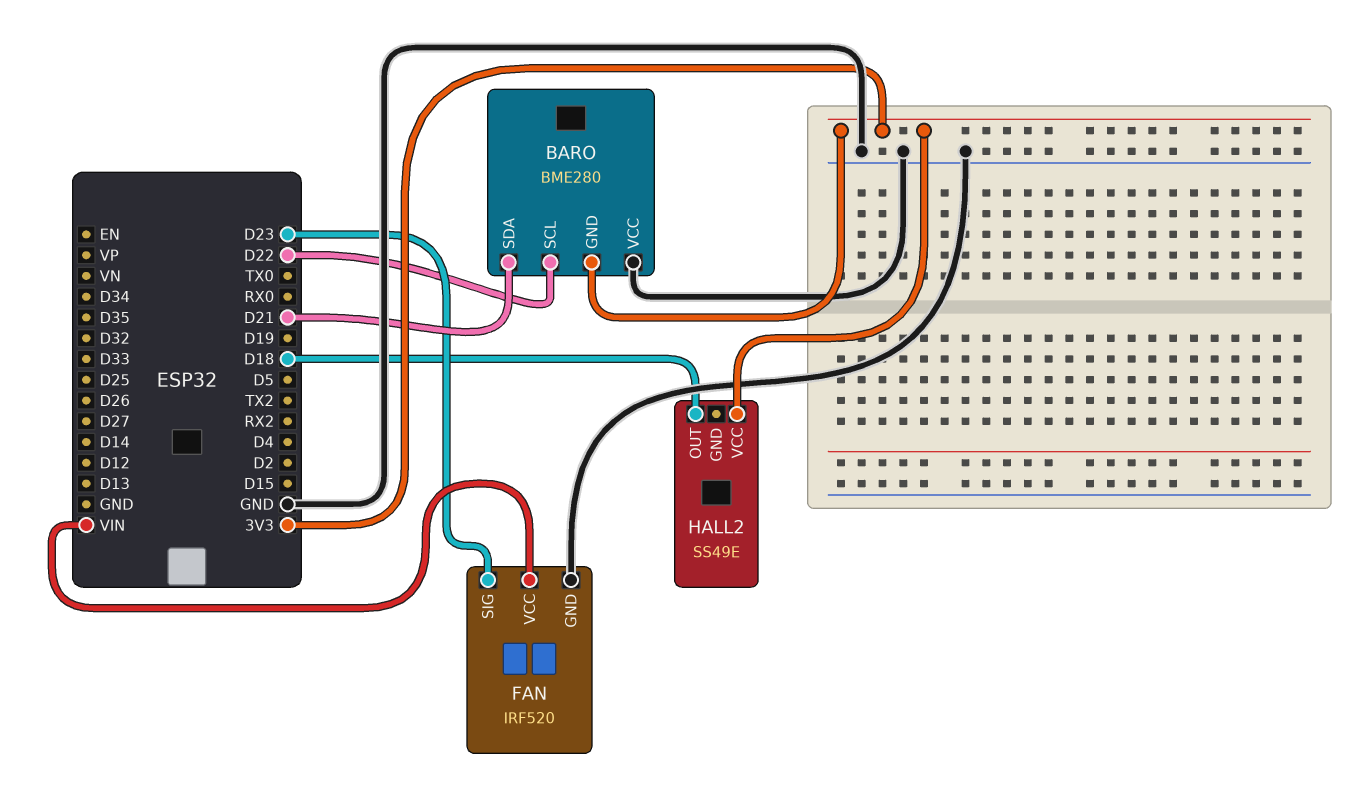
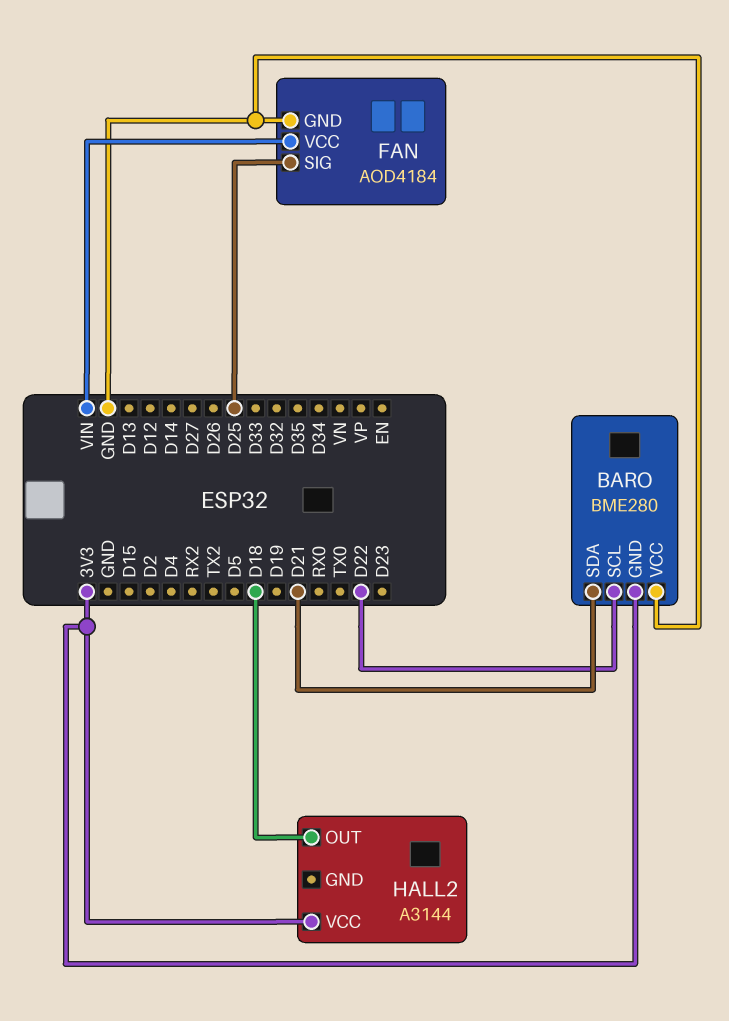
FAN: IRF520 -> AOD4184
FAN pin SIG: D23 -> D25
HALL2: SS49E -> A3144

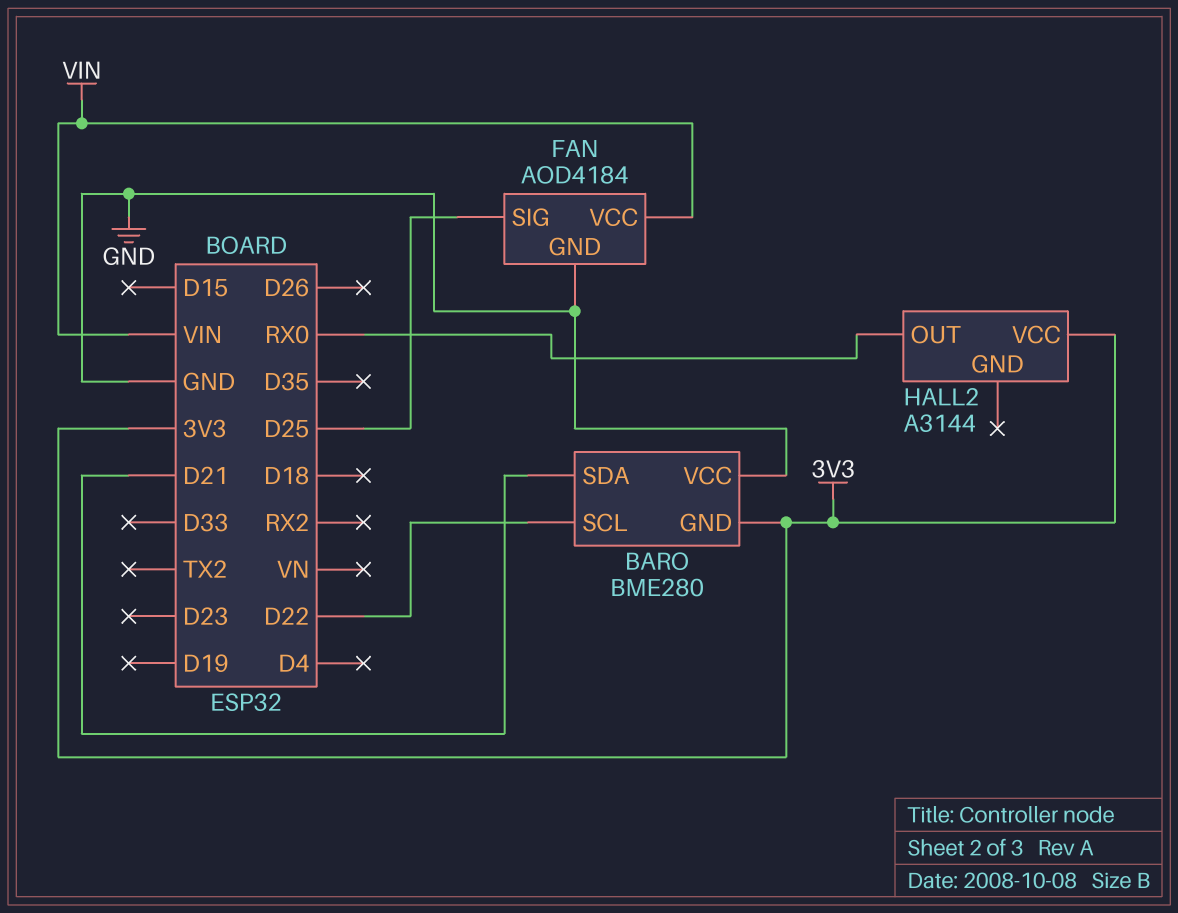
HALL2 pin OUT: D18 -> RX0

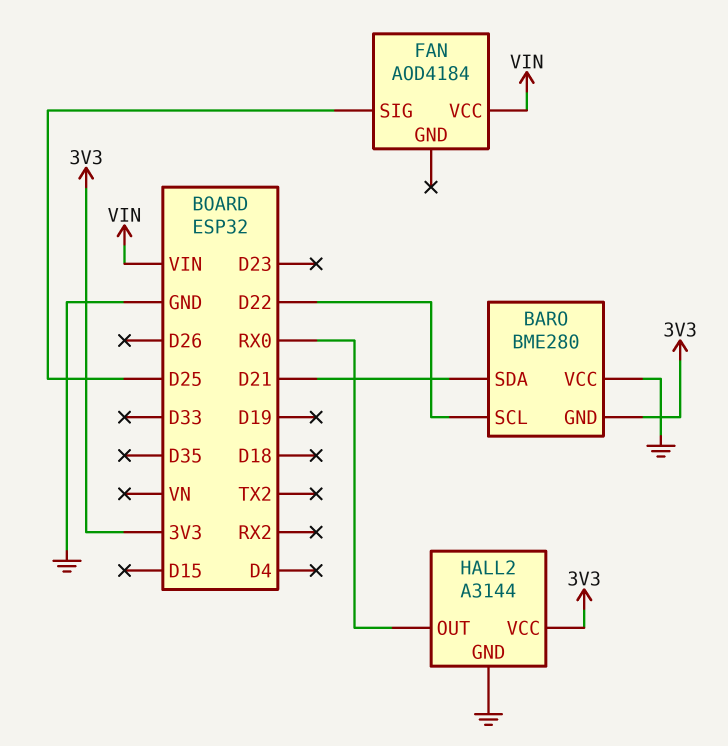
FAN pin GND: GND -> none
HALL2 pin GND: none -> GND

